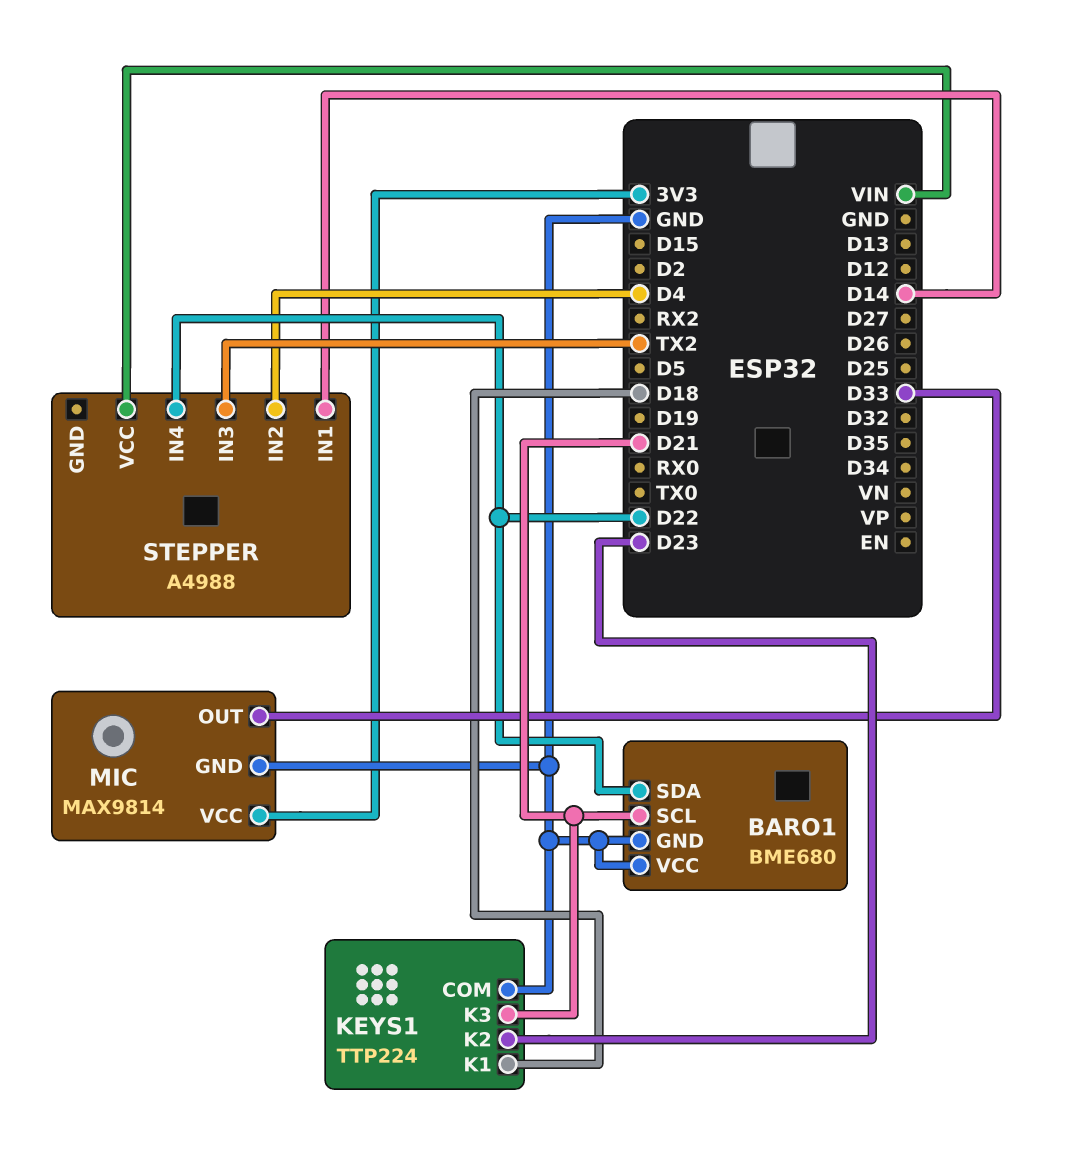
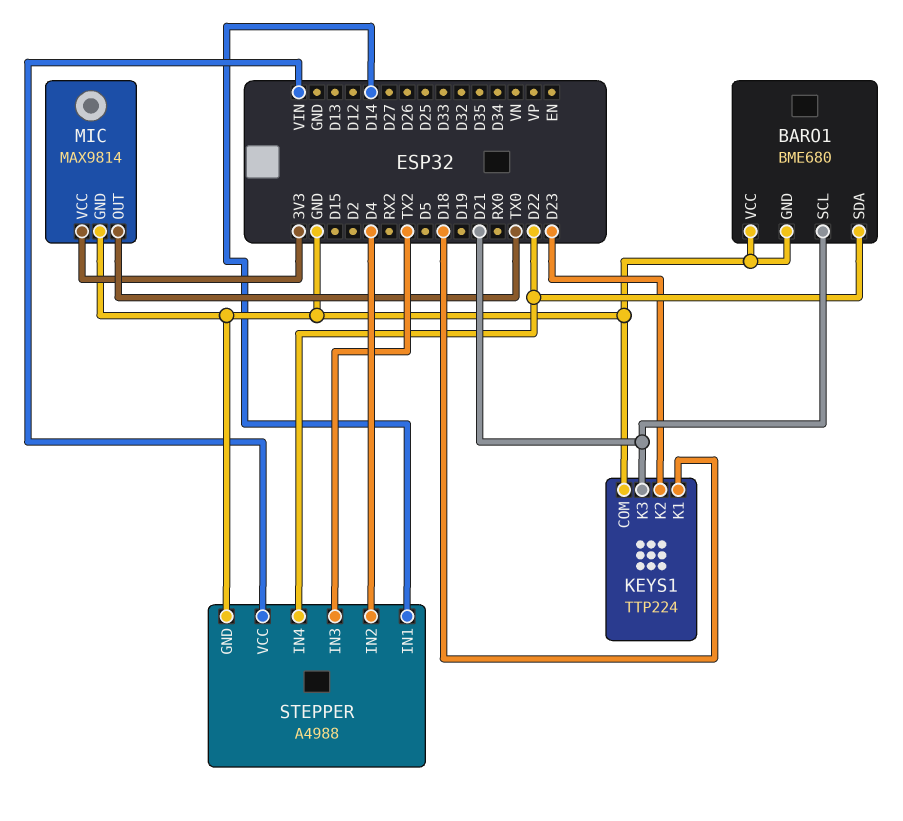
MIC pin OUT: D33 -> TX0
STEPPER pin GND: none -> GND

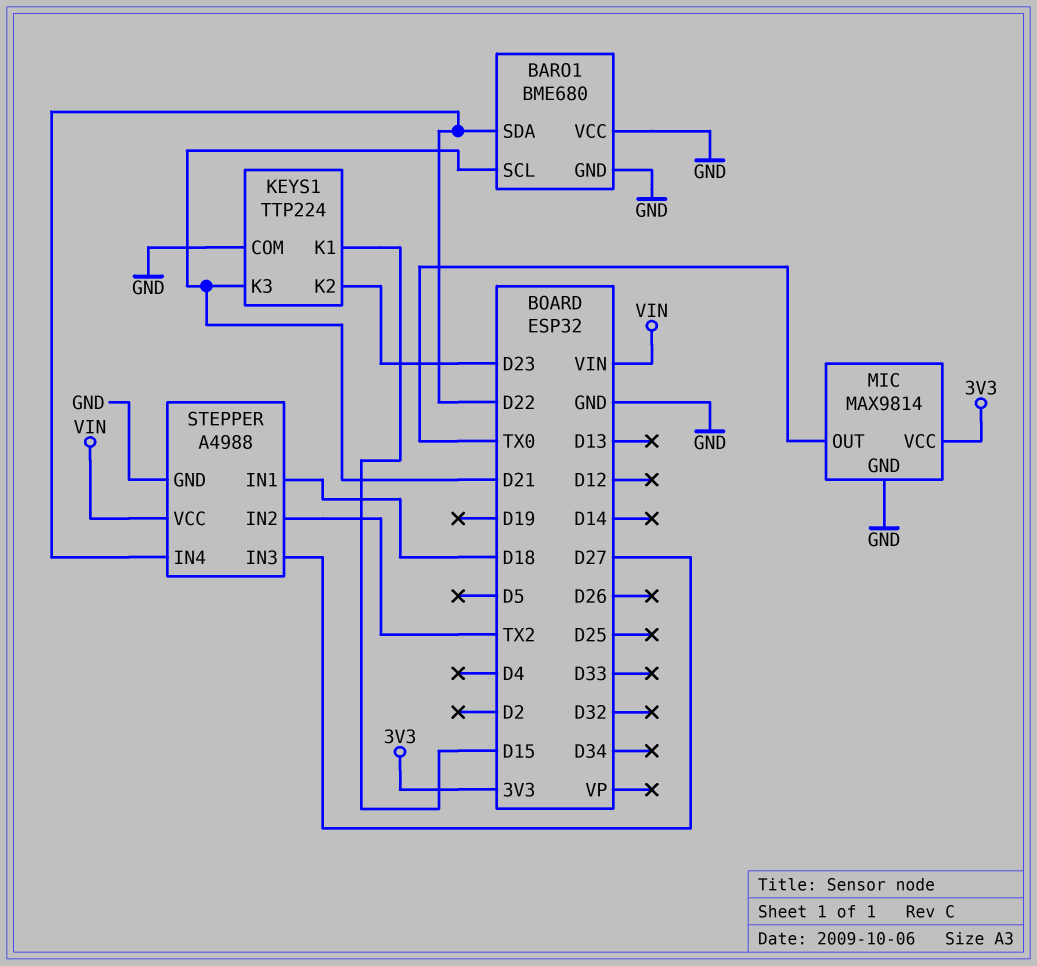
KEYS1 pin K1: D18 -> D15
STEPPER pin IN1: D14 -> D18
STEPPER pin IN2: D4 -> TX2
STEPPER pin IN3: TX2 -> D27

